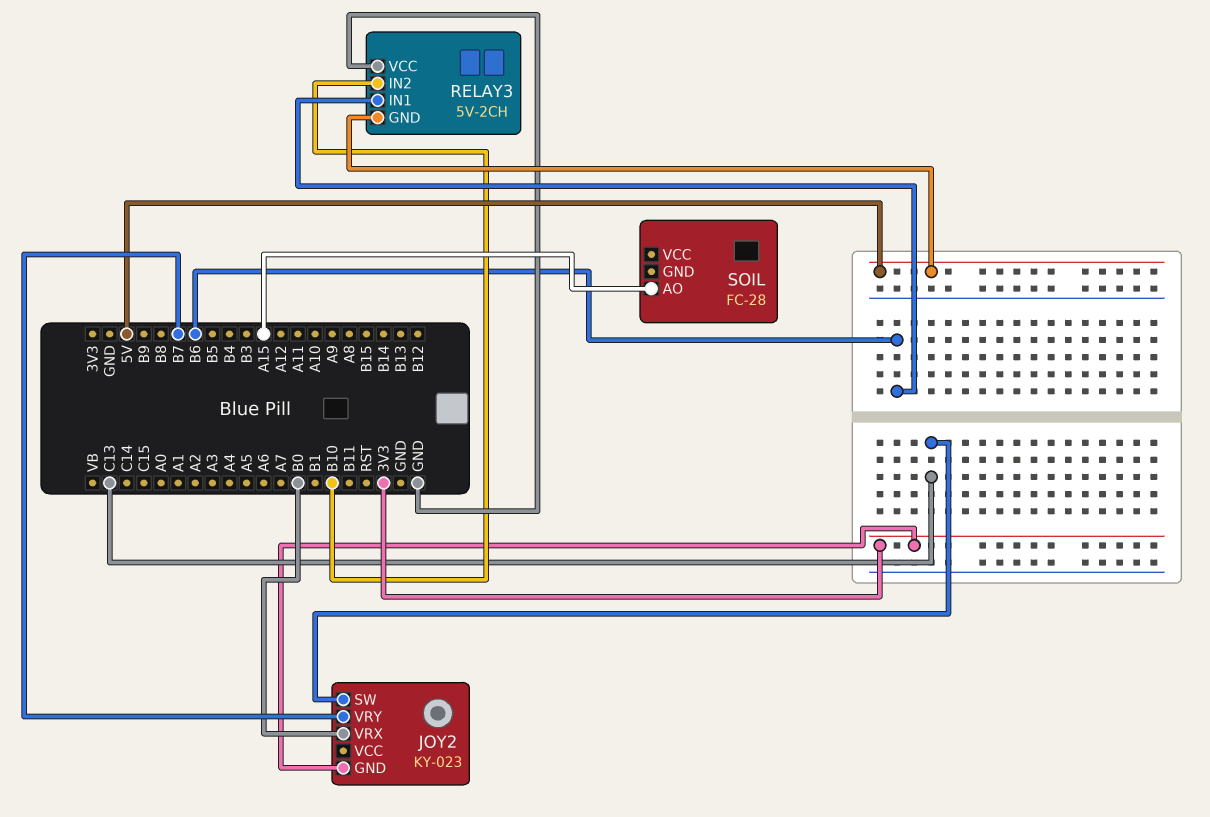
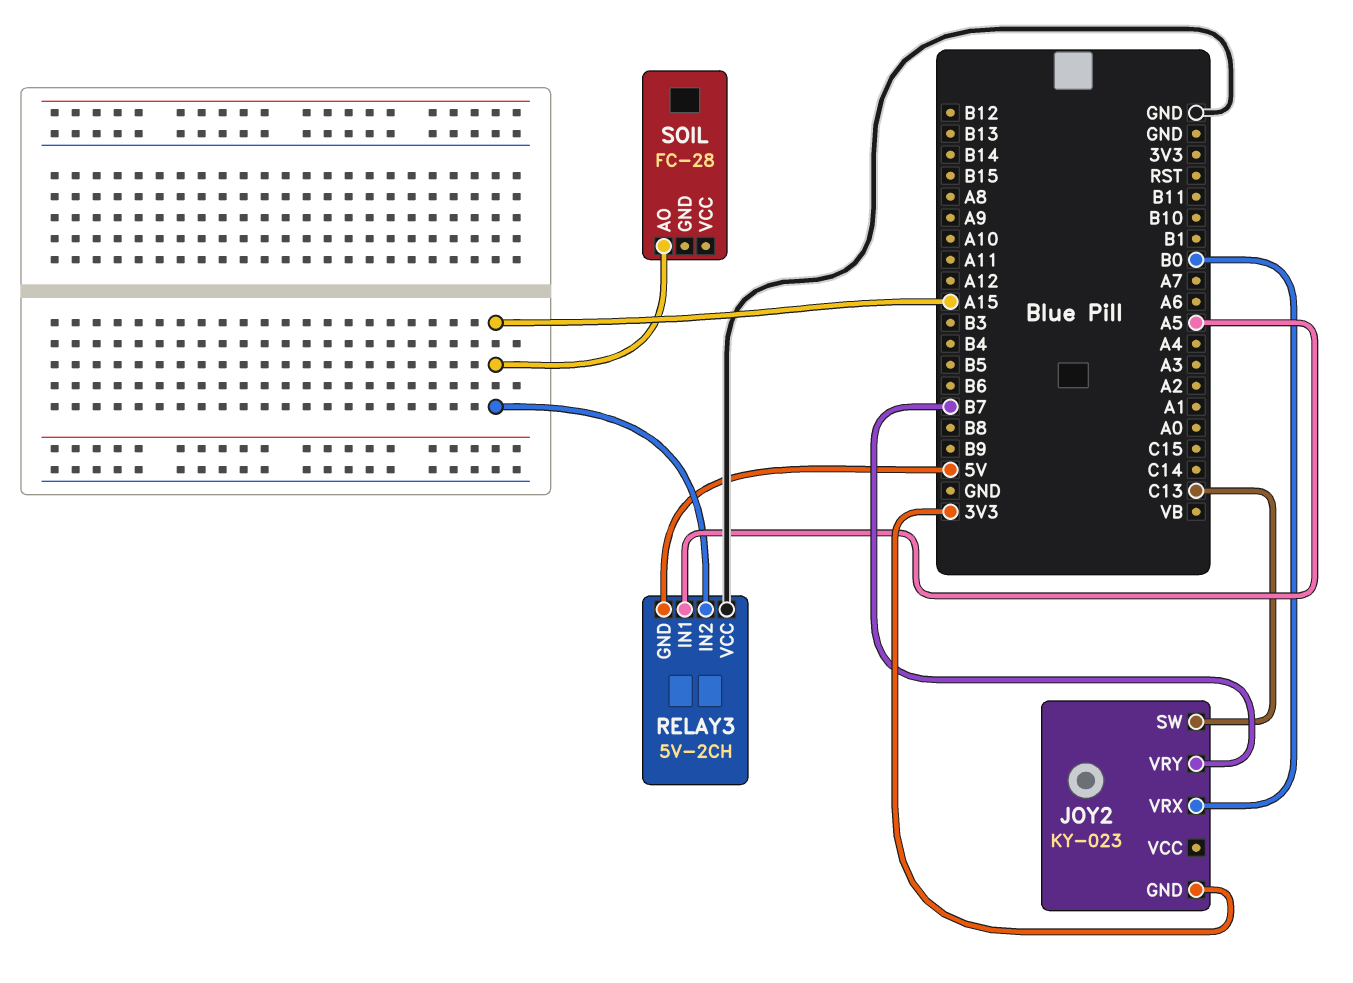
RELAY3 pin IN1: B6 -> A5
RELAY3 pin IN2: B10 -> A15

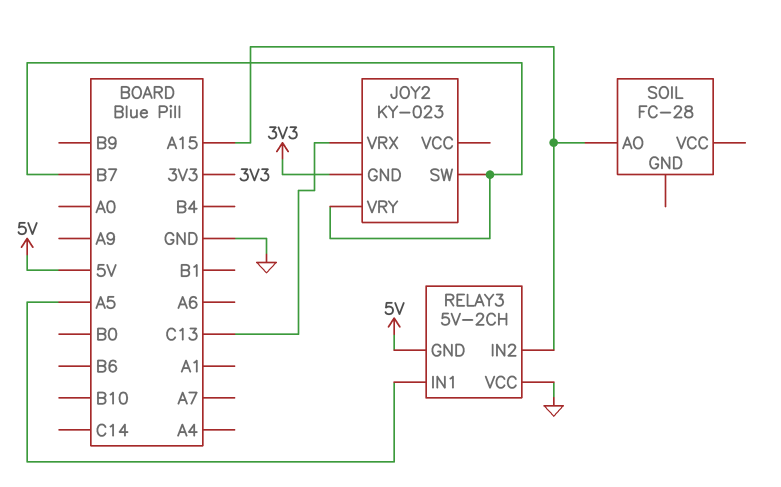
JOY2 pin SW: C13 -> B7
JOY2 pin VRX: B0 -> C13

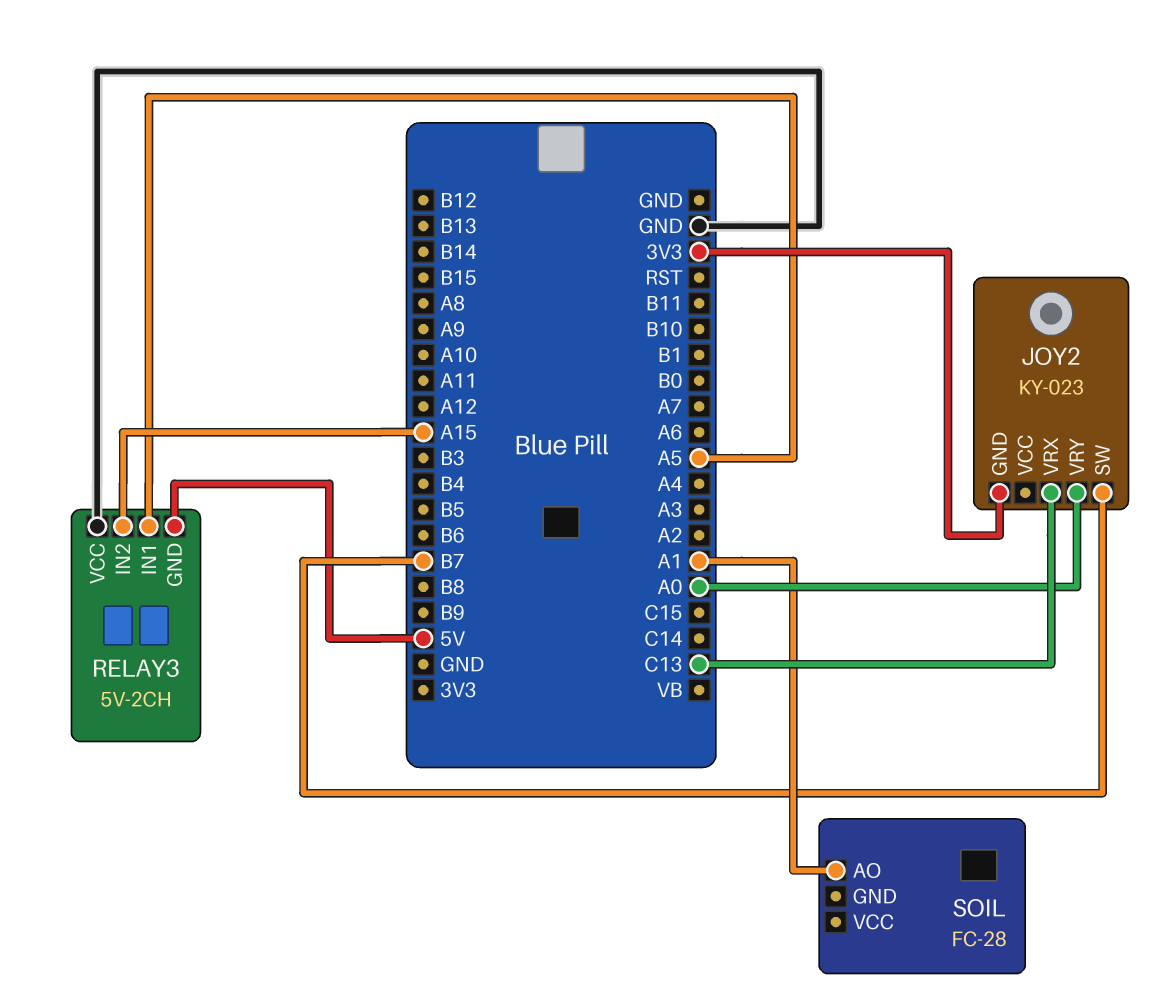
JOY2 pin VRY: B7 -> A0
SOIL pin AO: A15 -> A1

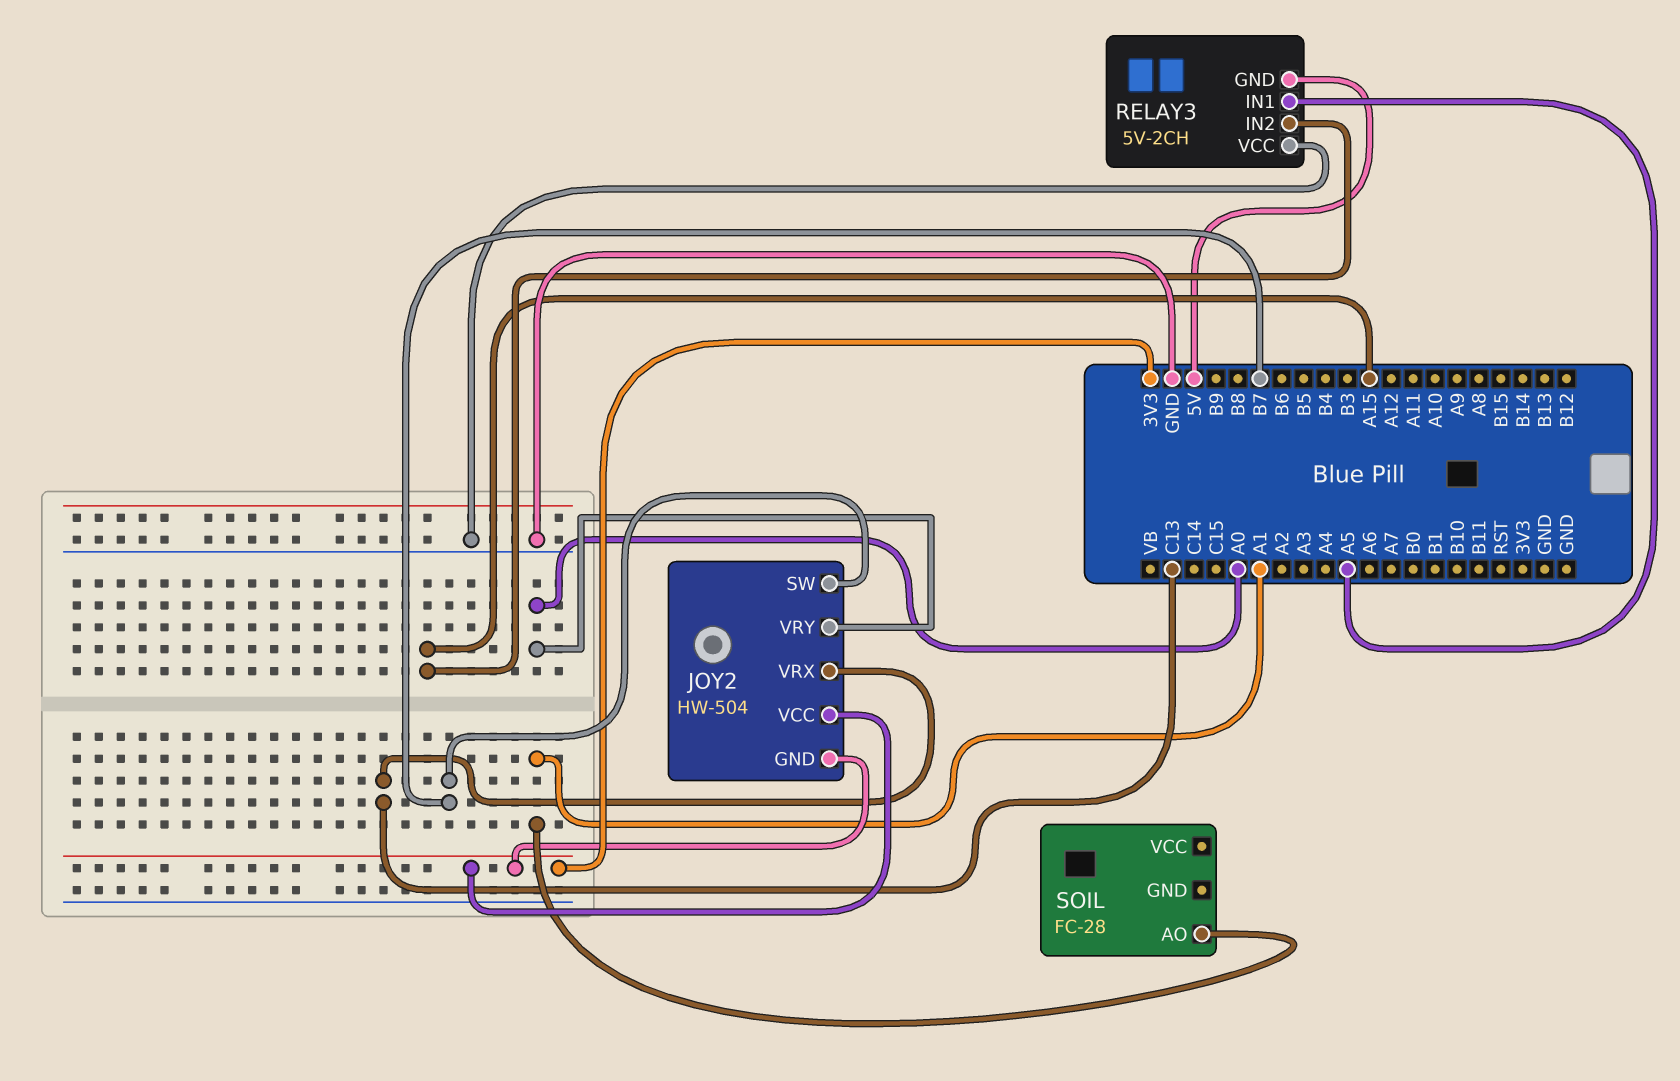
JOY2: KY-023 -> HW-504
JOY2 pin VCC: none -> 3V3

